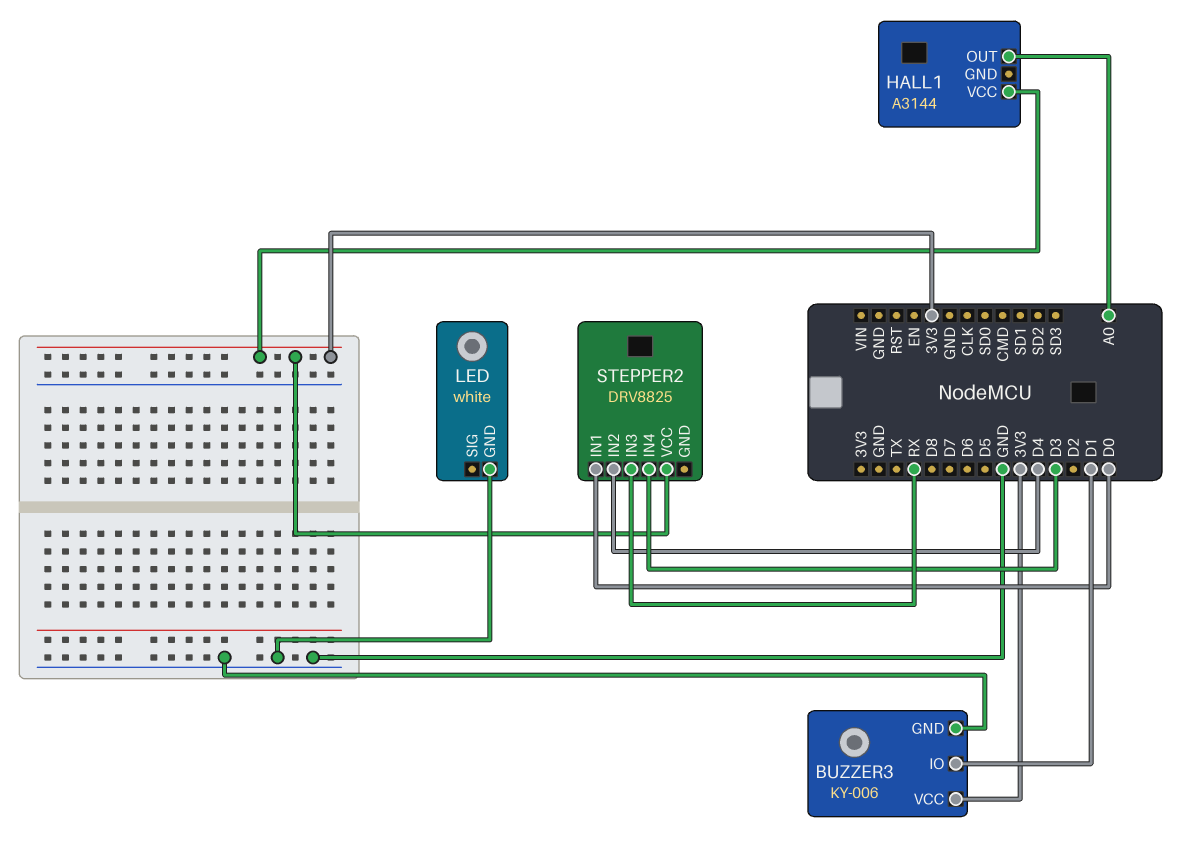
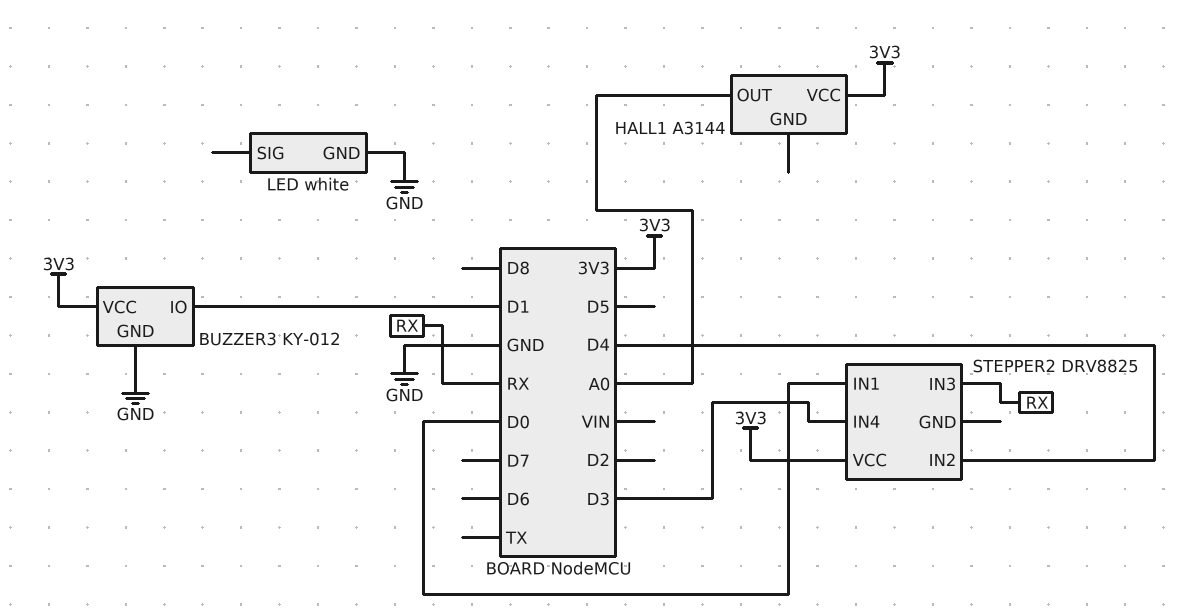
BUZZER3: KY-006 -> KY-012

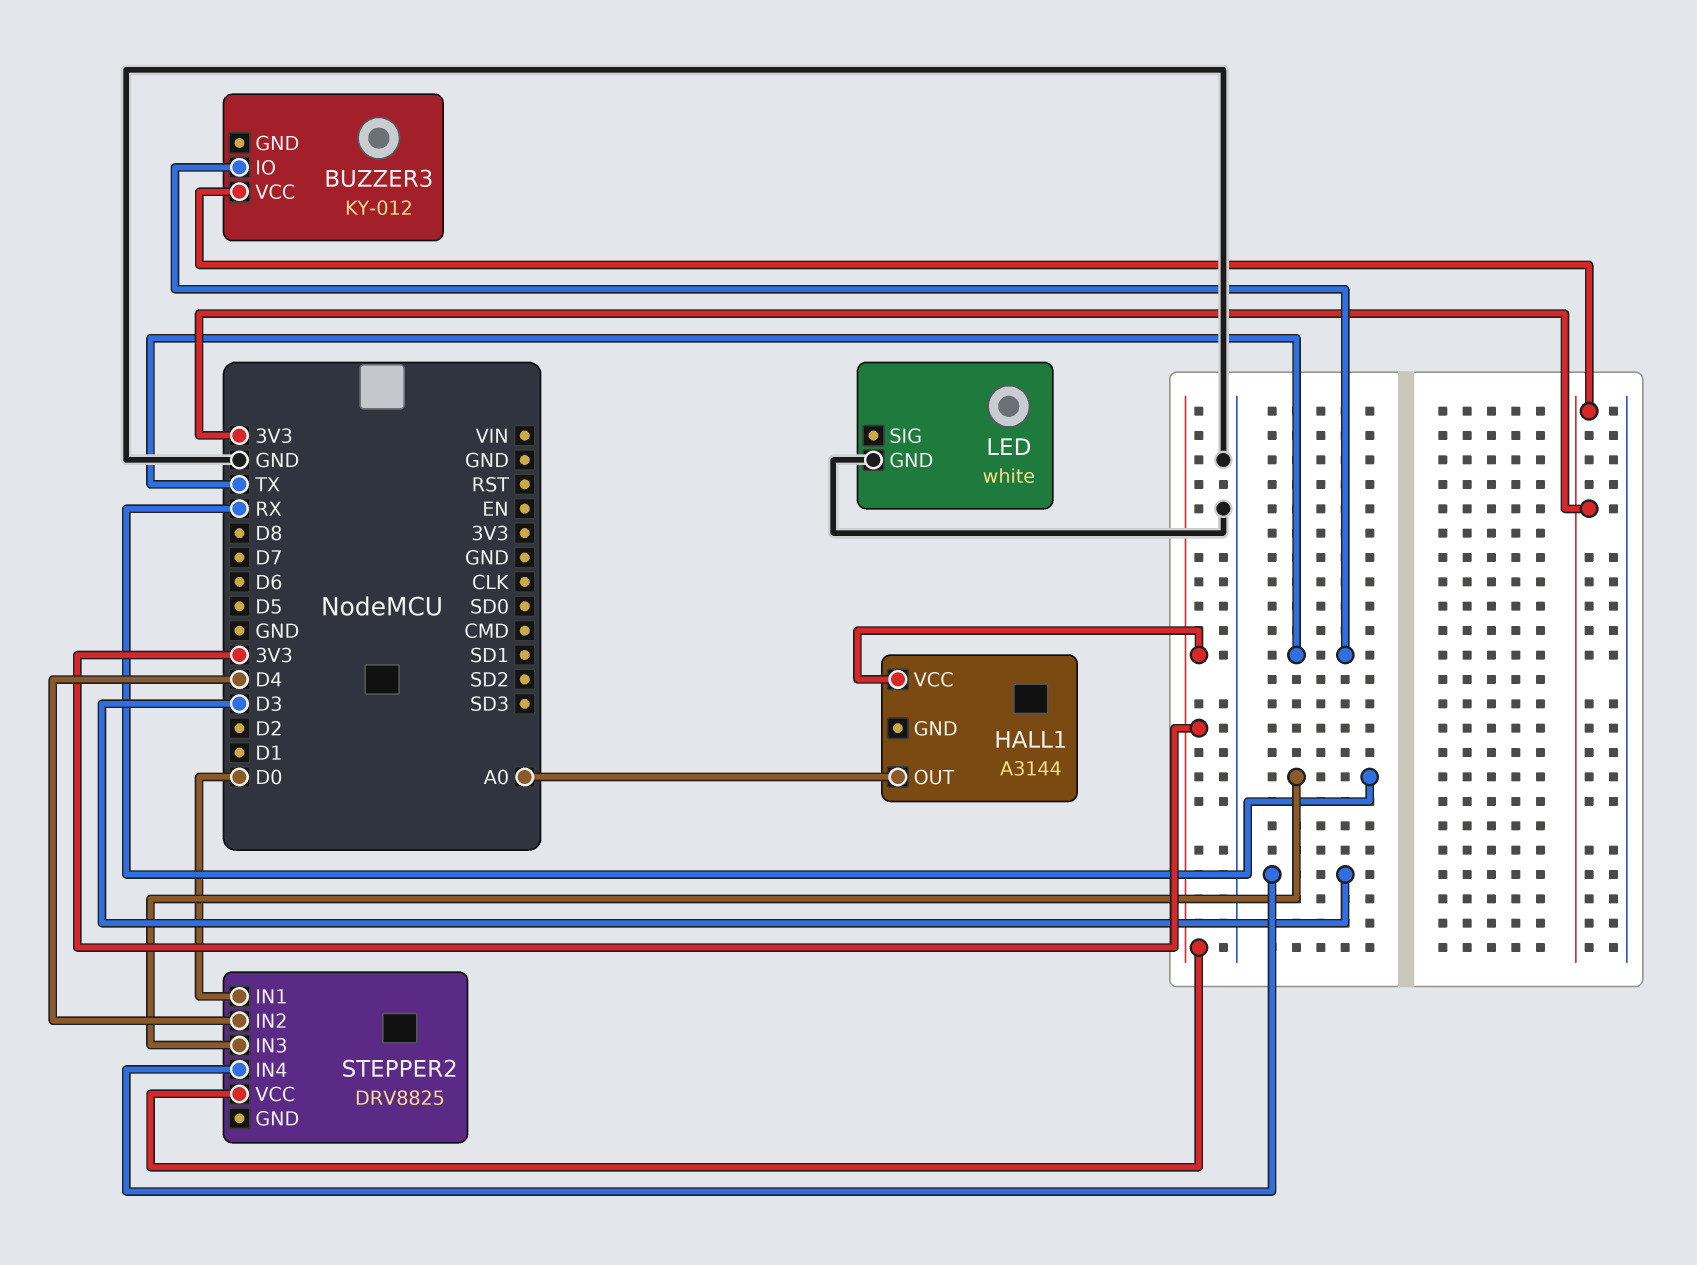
BUZZER3 pin GND: GND -> none
BUZZER3 pin IO: D1 -> TX

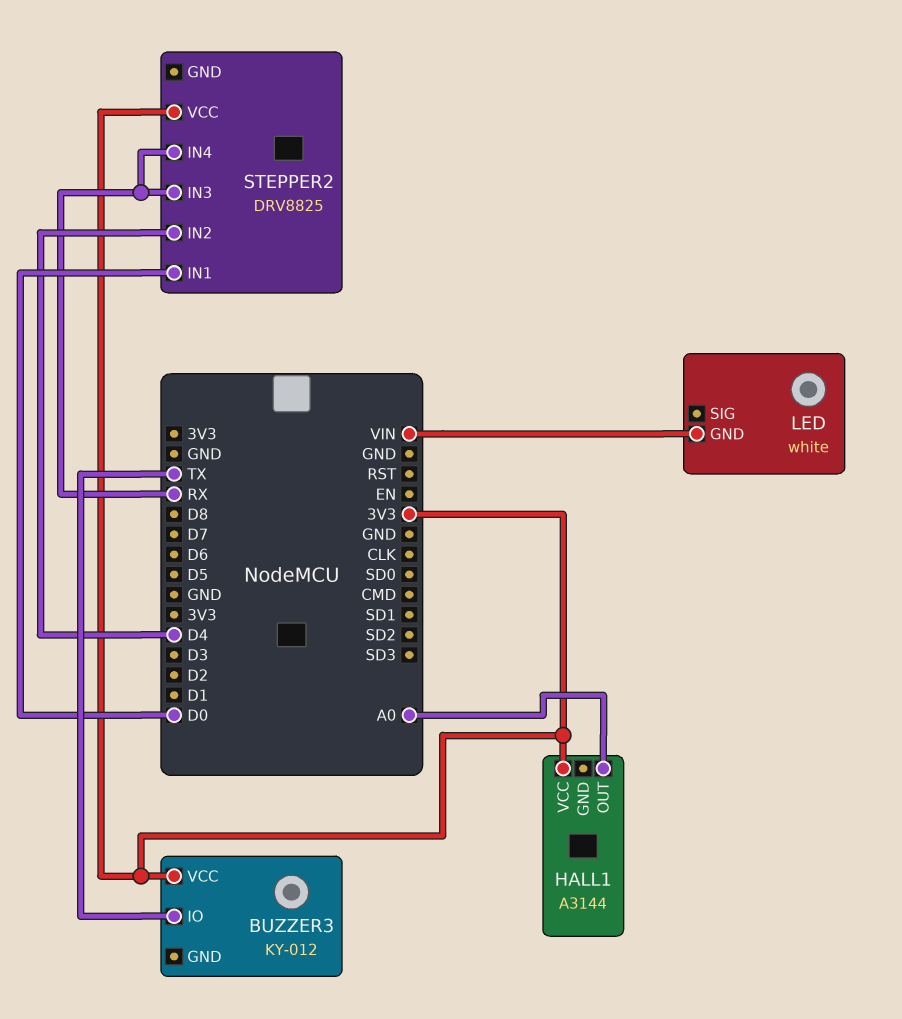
LED pin GND: GND -> VIN
STEPPER2 pin IN4: D3 -> RX

